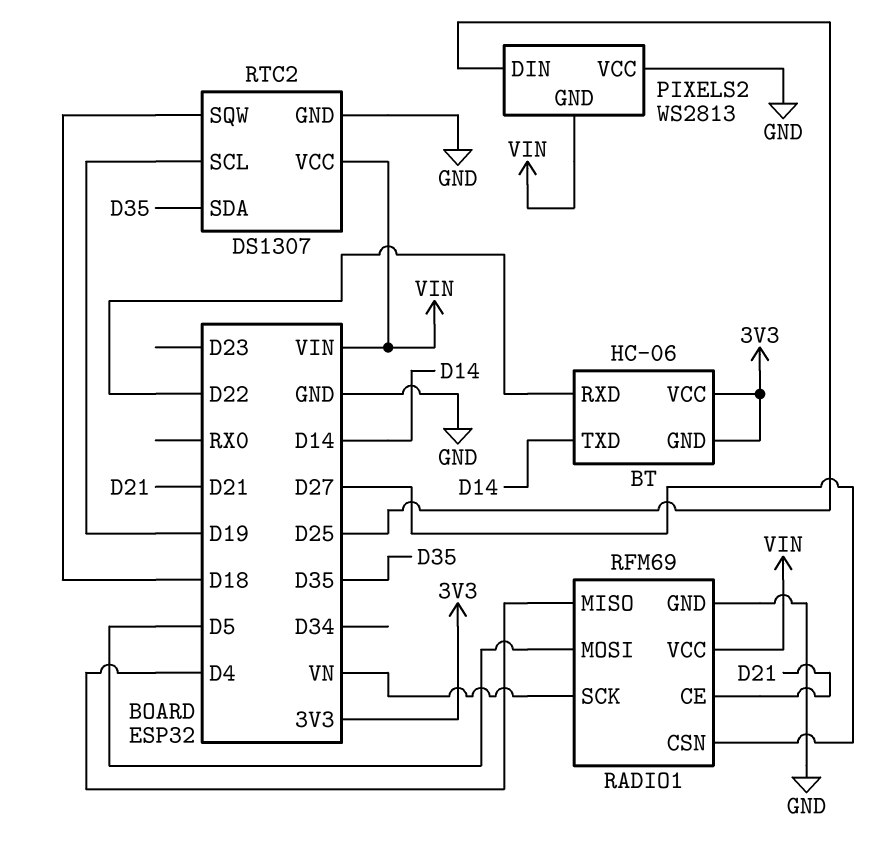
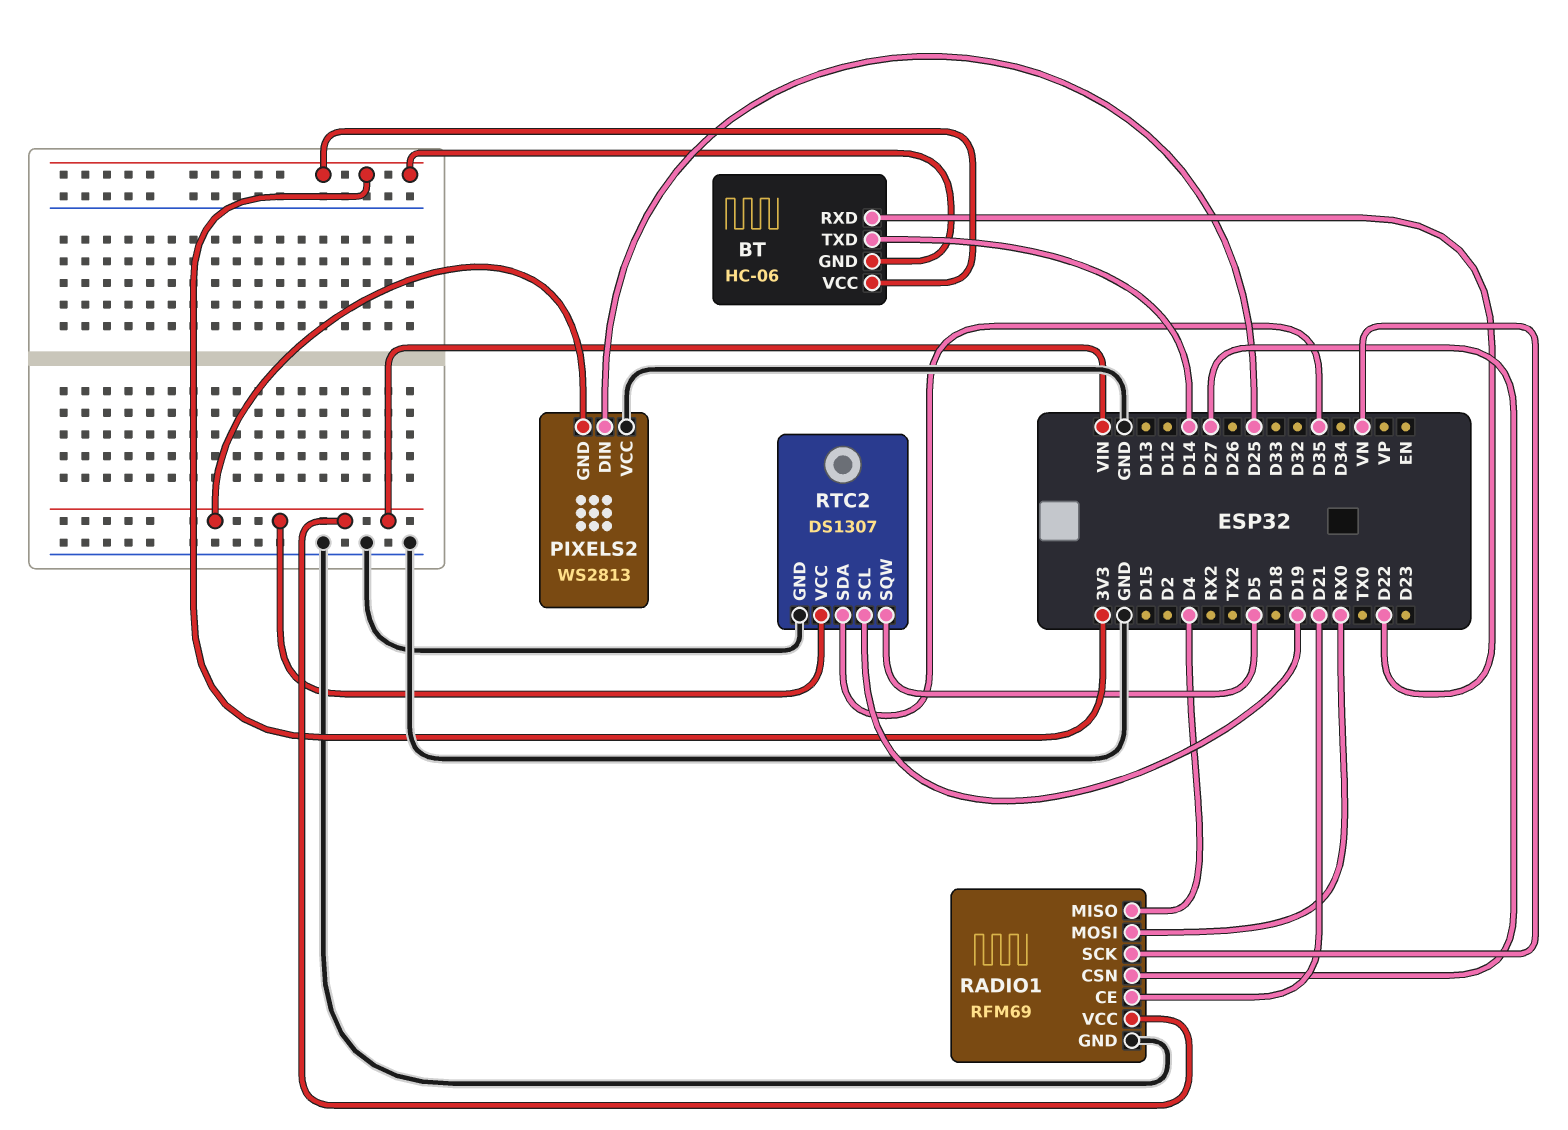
RADIO1 pin MOSI: D5 -> RX0
RTC2 pin SQW: D18 -> D5

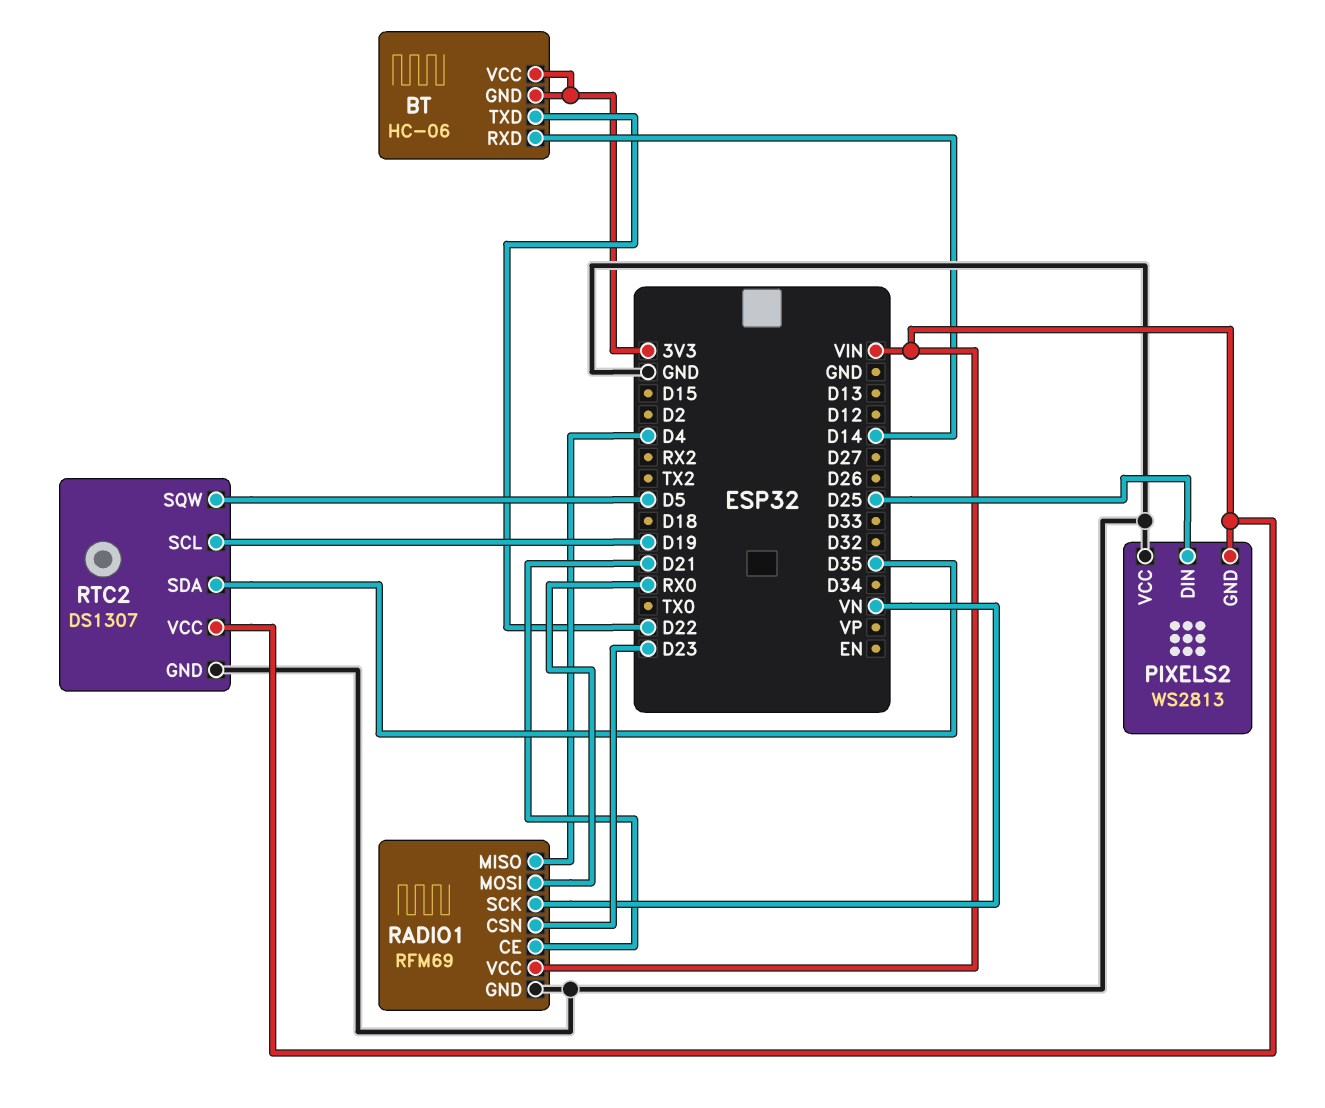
BT pin RXD: D22 -> D14
BT pin TXD: D14 -> D22
RADIO1 pin CSN: D27 -> D23

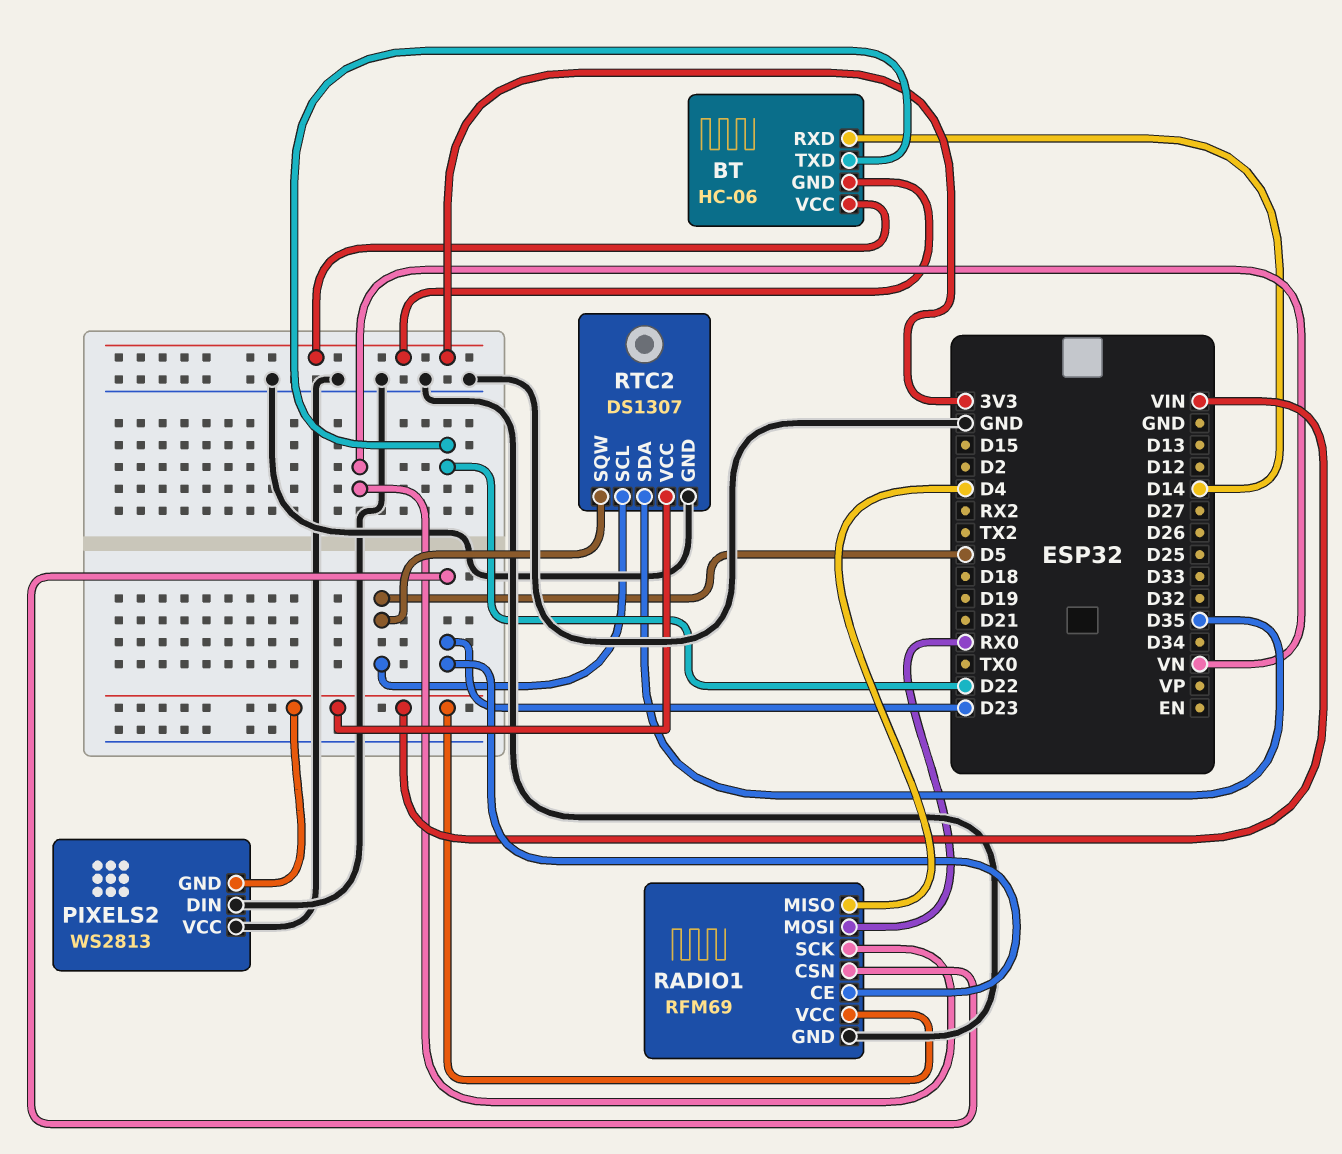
PIXELS2 pin DIN: D25 -> GND
RADIO1 pin CE: D21 -> D23
RTC2 pin SCL: D19 -> D5

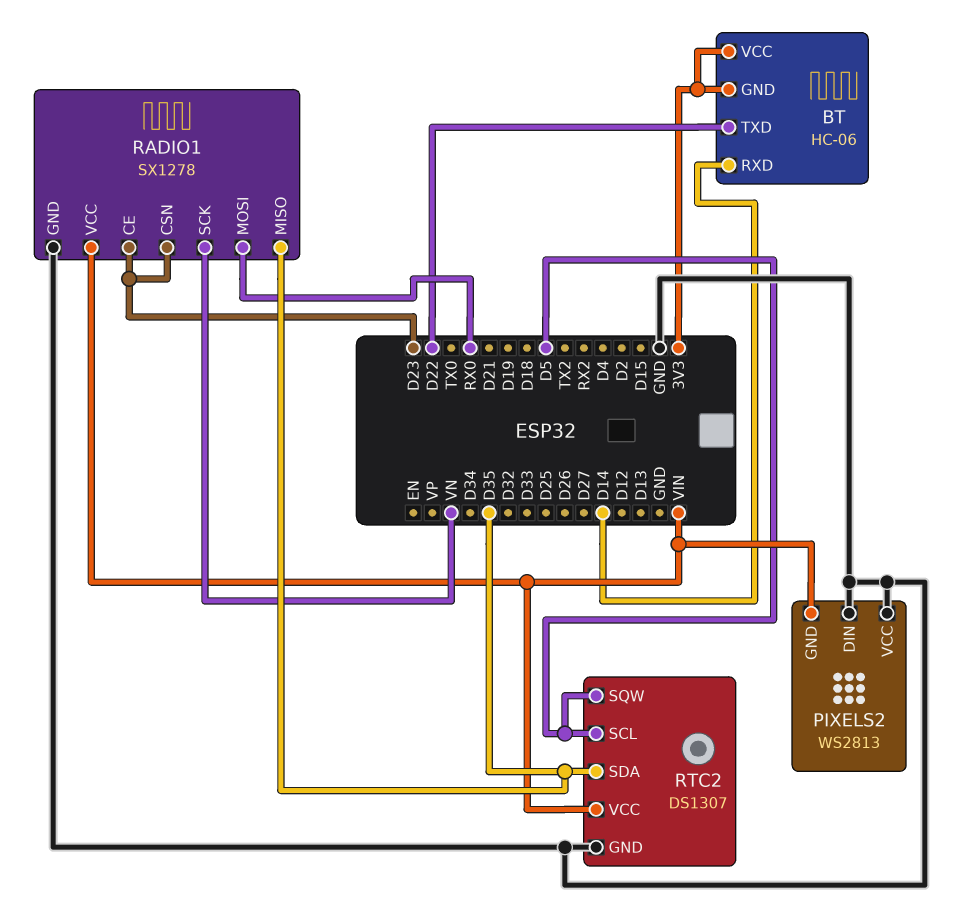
RADIO1: RFM69 -> SX1278
RADIO1 pin MISO: D4 -> D35

